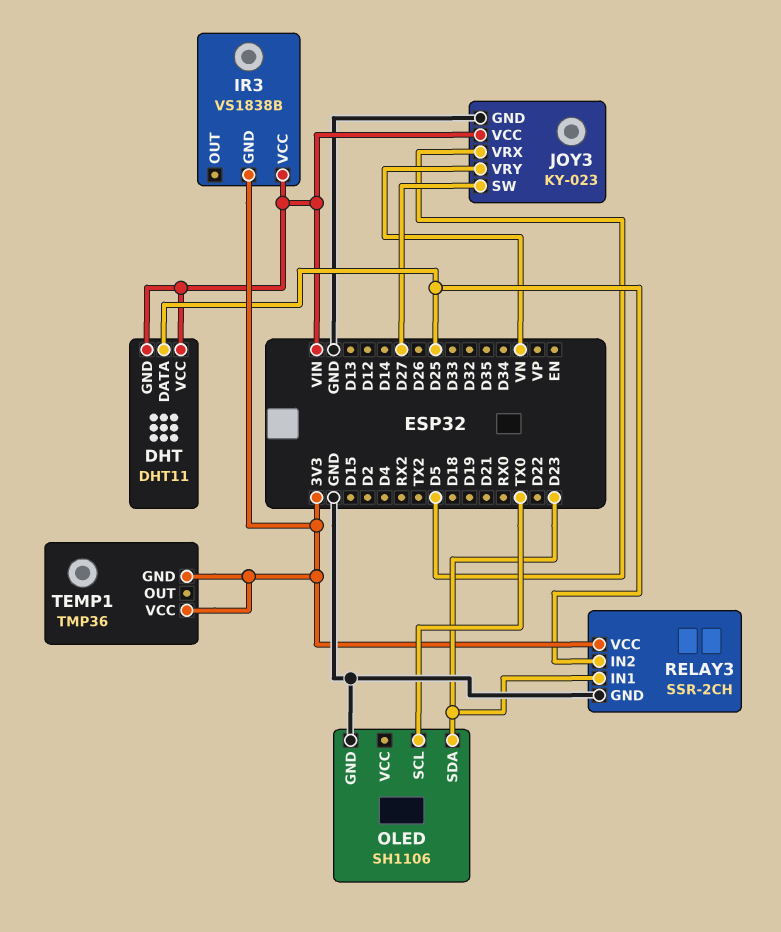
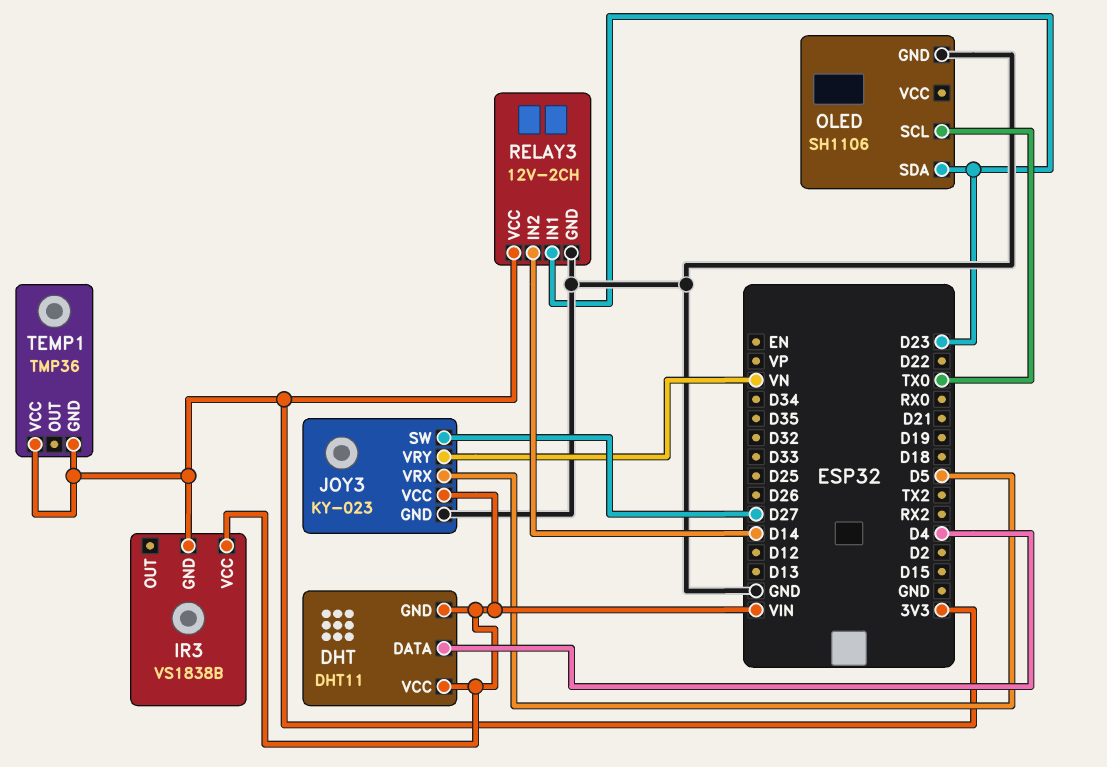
DHT pin DATA: D25 -> D4
RELAY3: SSR-2CH -> 12V-2CH
RELAY3 pin IN2: D25 -> D14

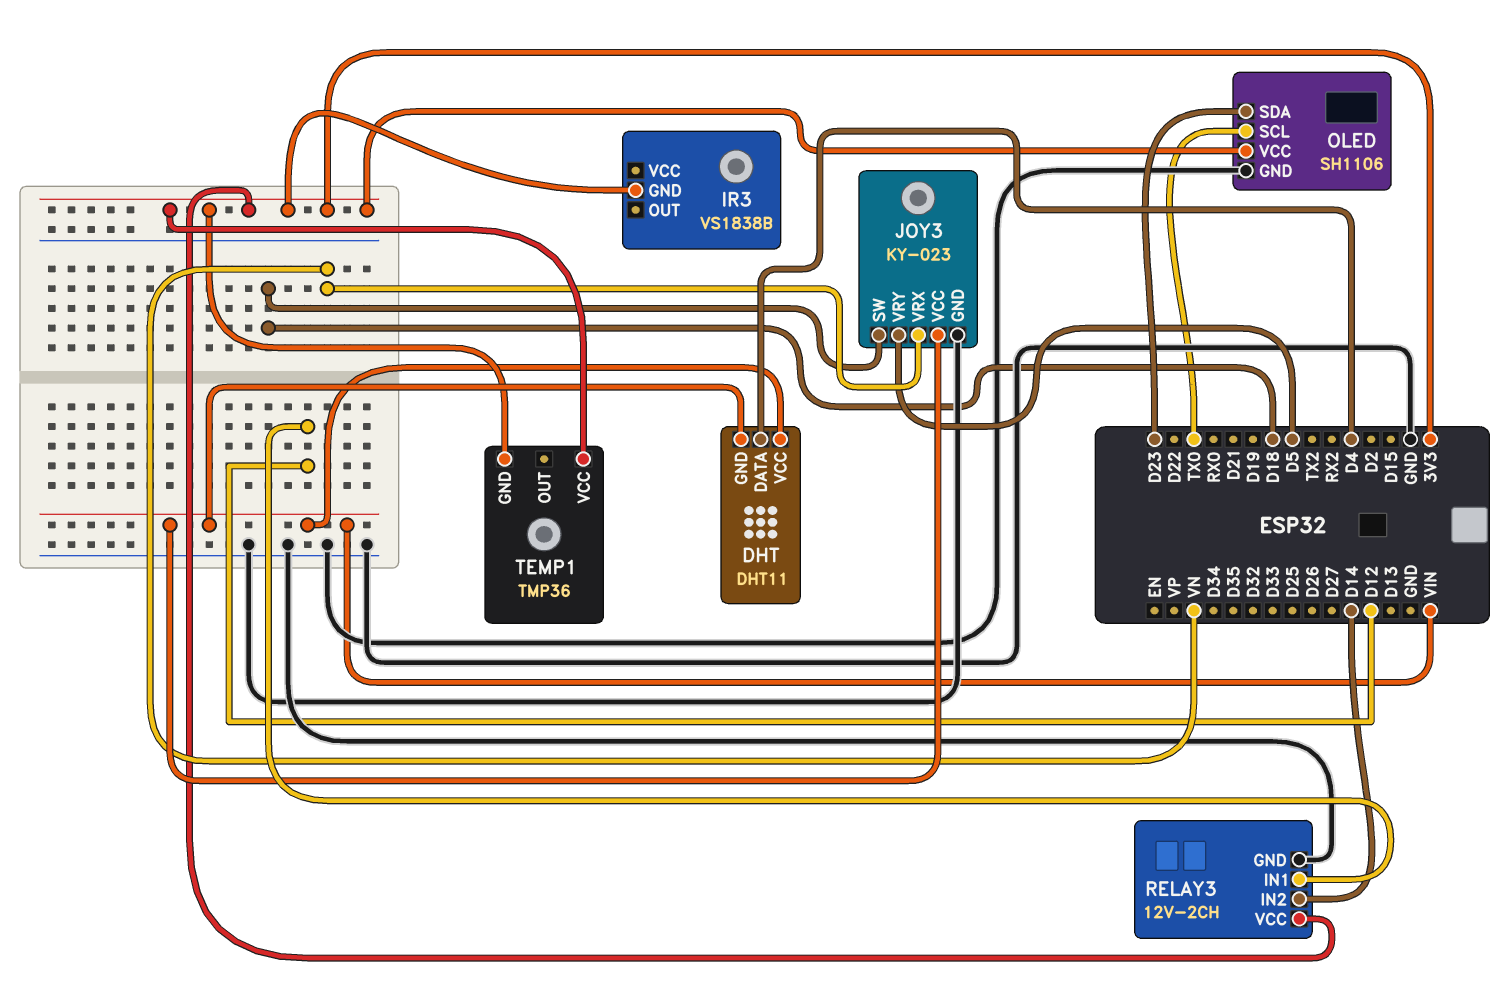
IR3 pin VCC: VIN -> none
JOY3 pin SW: D27 -> D18
JOY3 pin VRX: D5 -> VN
JOY3 pin VRY: VN -> D5
OLED pin VCC: none -> 3V3
RELAY3 pin IN1: D23 -> D12

